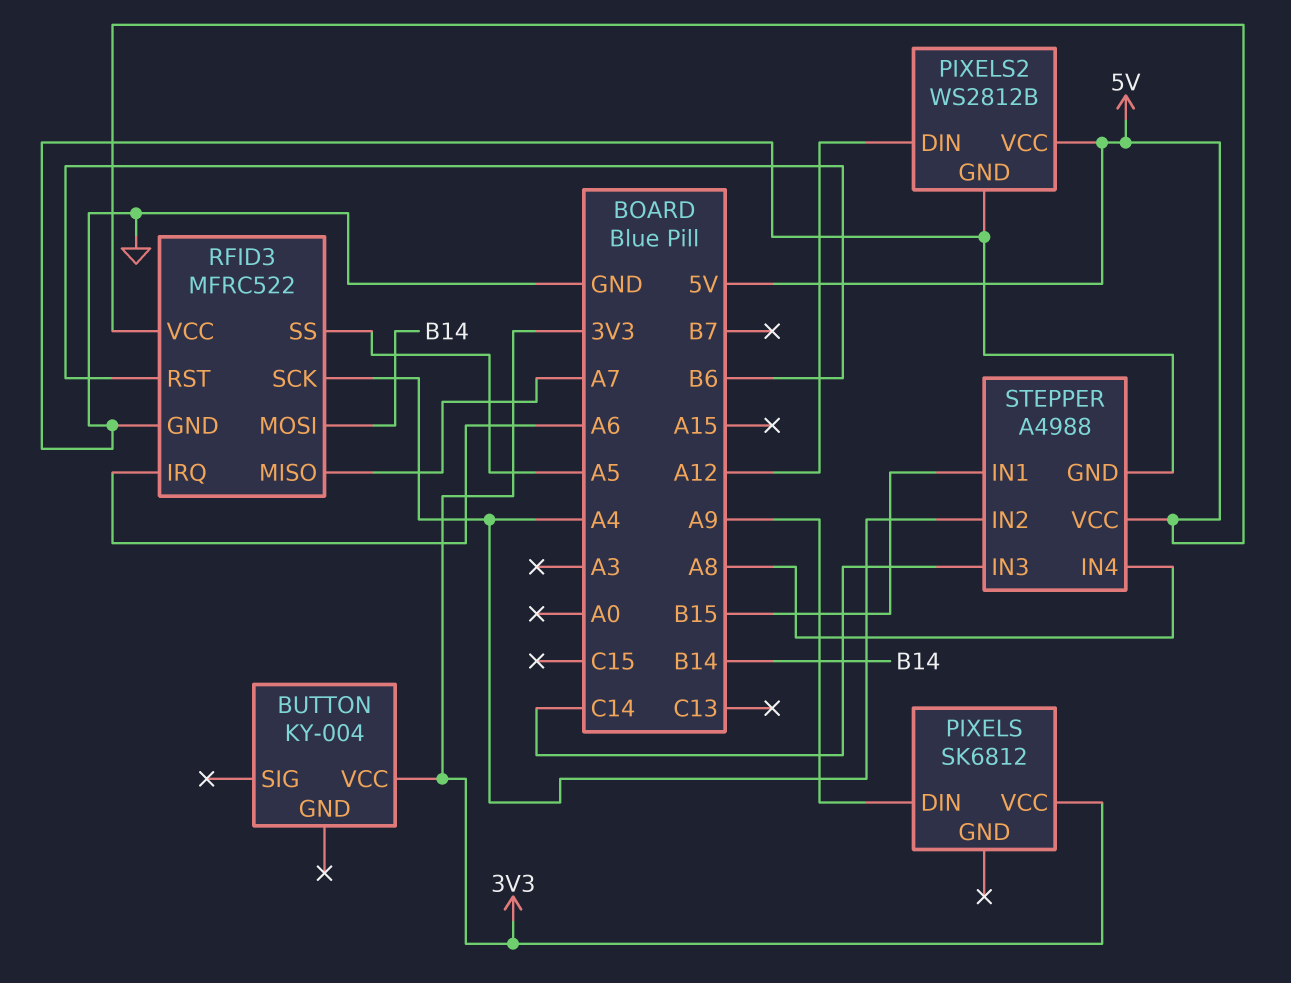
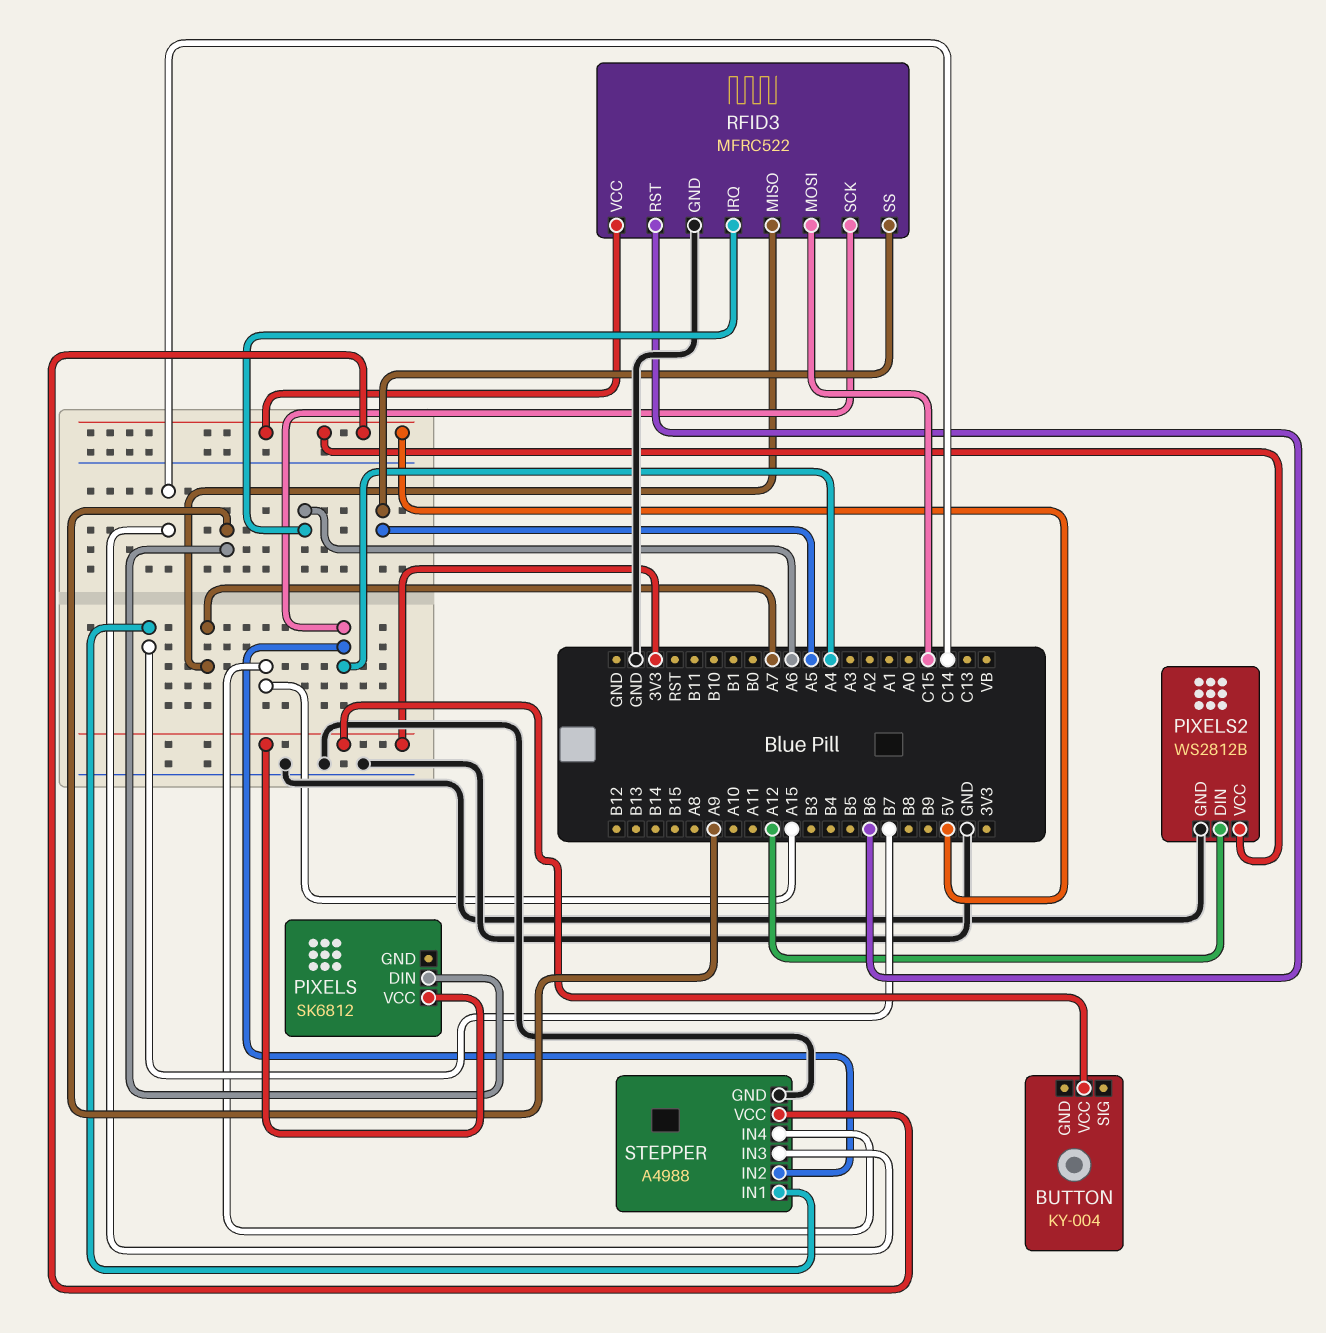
RFID3 pin MOSI: B14 -> C15
STEPPER pin IN1: B15 -> B7
STEPPER pin IN4: A8 -> A15

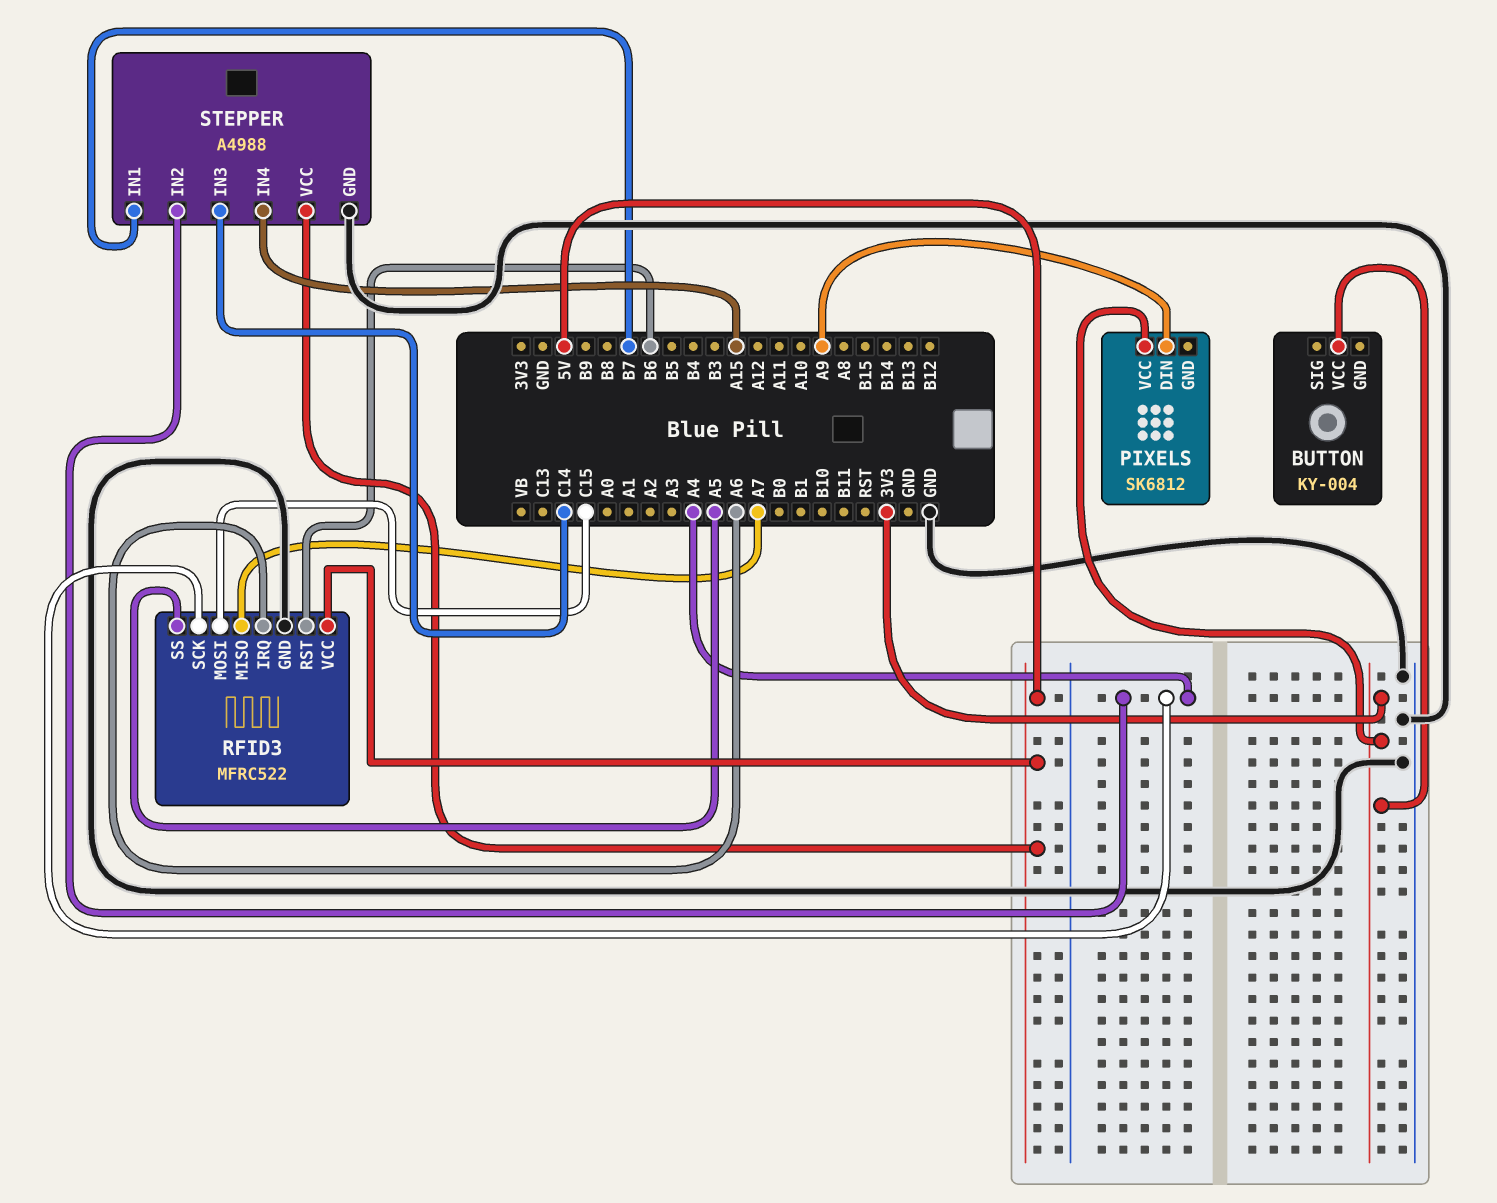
PIXELS2: WS2812B -> none
PIXELS2 pin DIN: A12 -> none
PIXELS2 pin GND: GND -> none
PIXELS2 pin VCC: 5V -> none

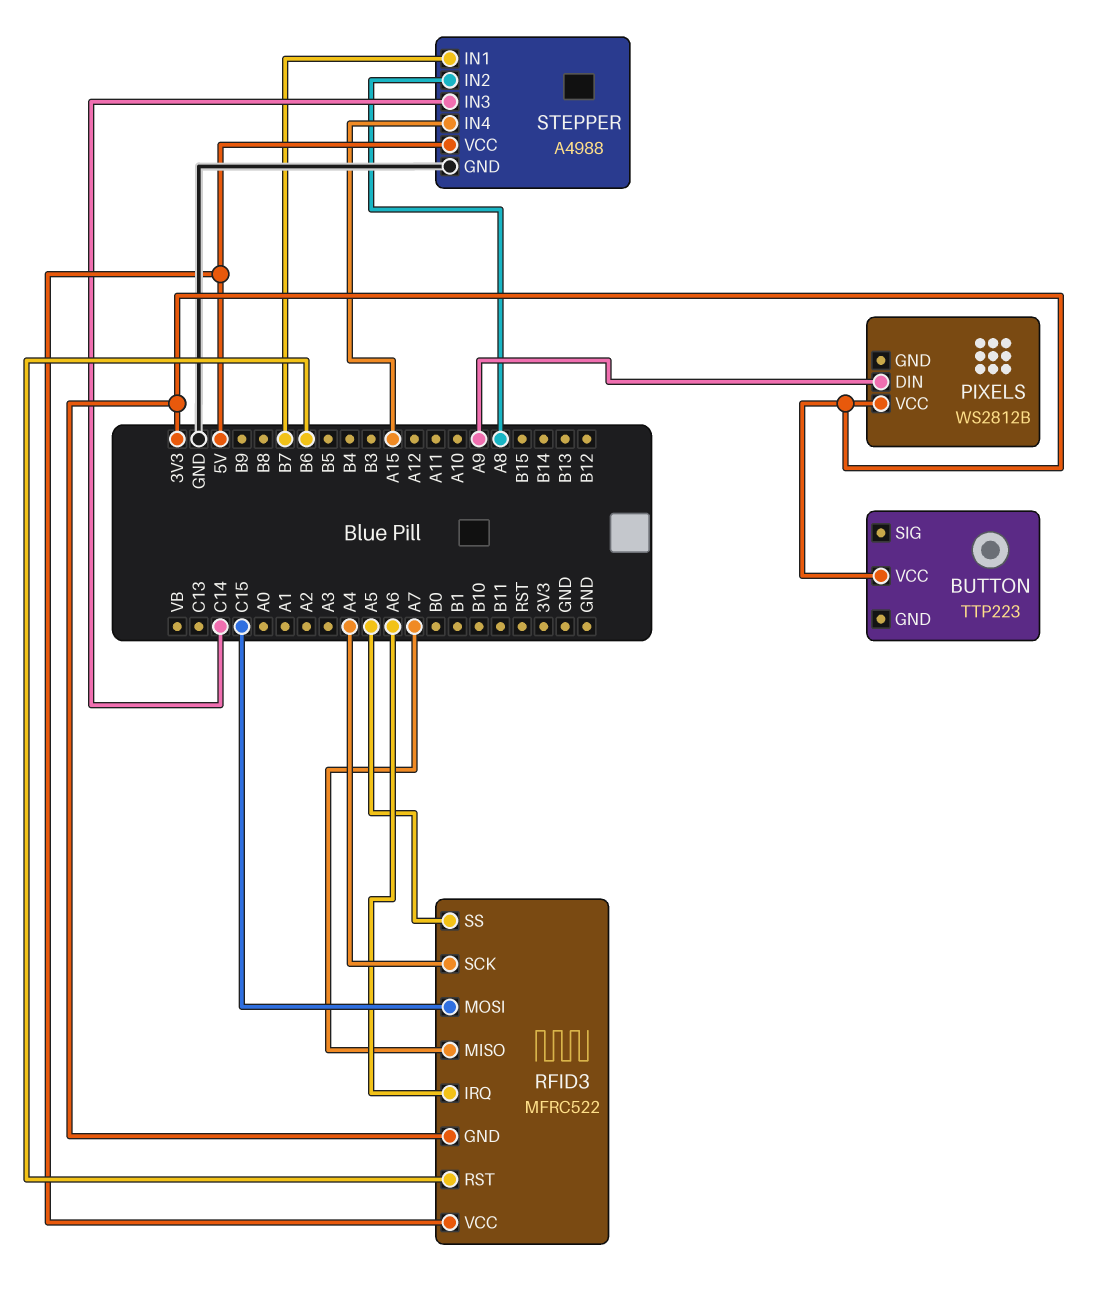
BUTTON: KY-004 -> TTP223
PIXELS: SK6812 -> WS2812B
RFID3 pin GND: GND -> 3V3
STEPPER pin IN2: A4 -> A8

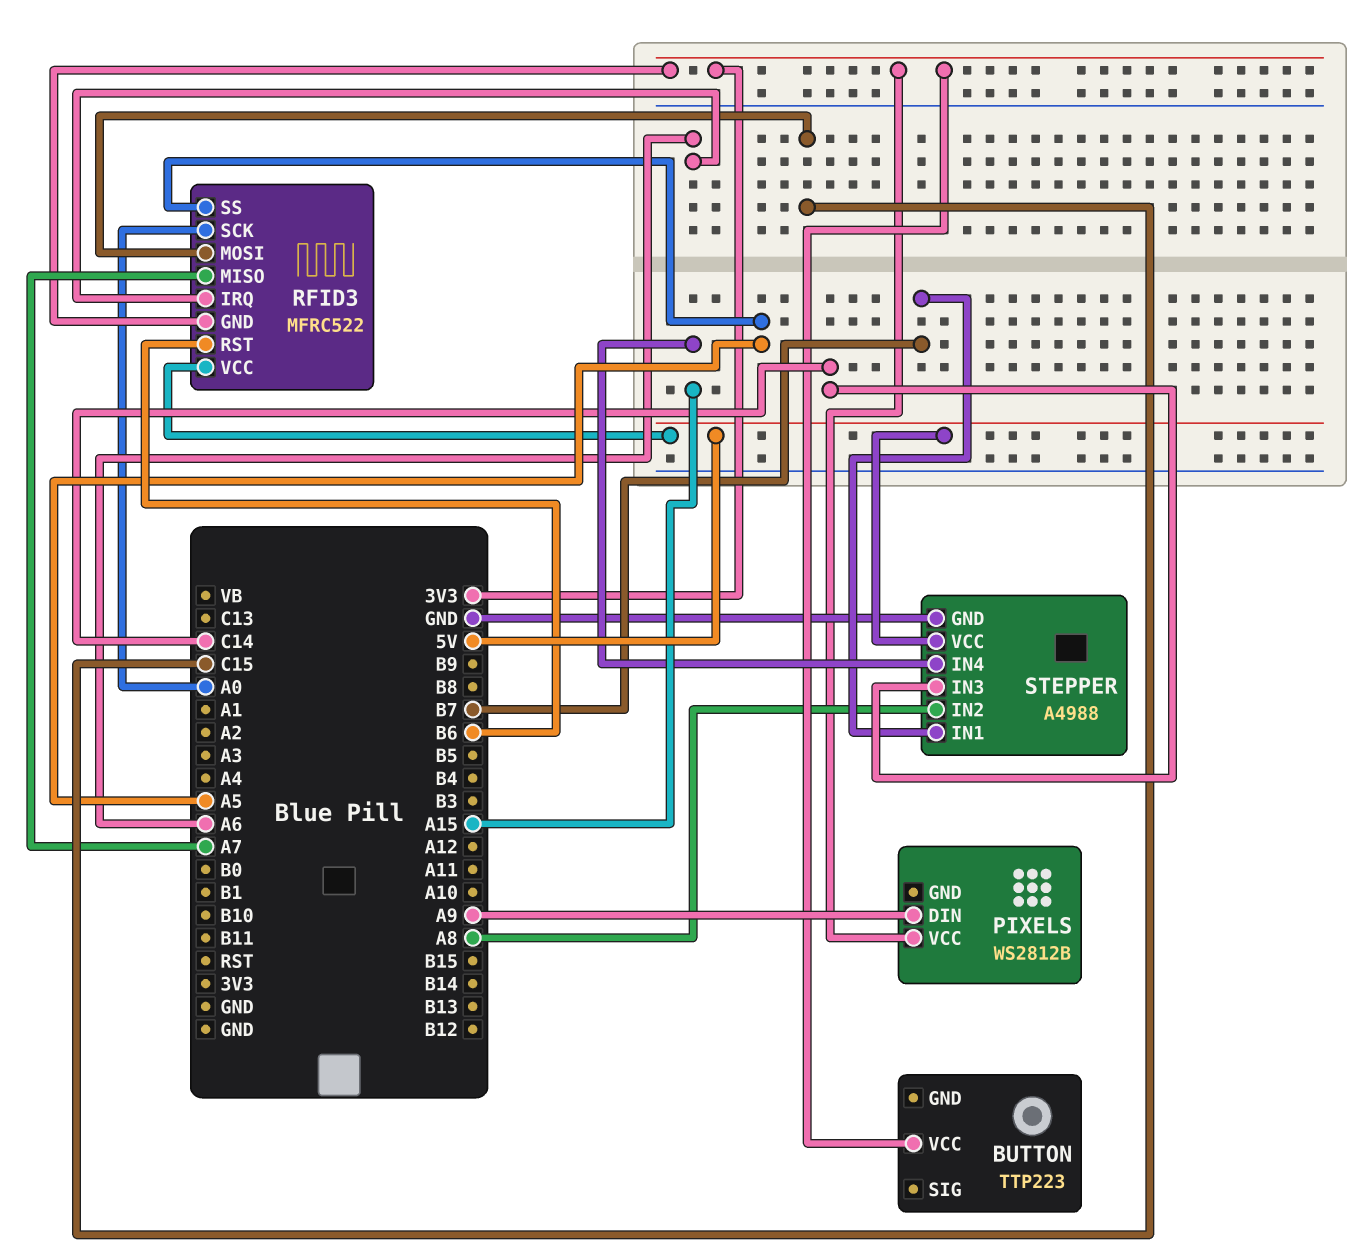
RFID3 pin SCK: A4 -> A0

